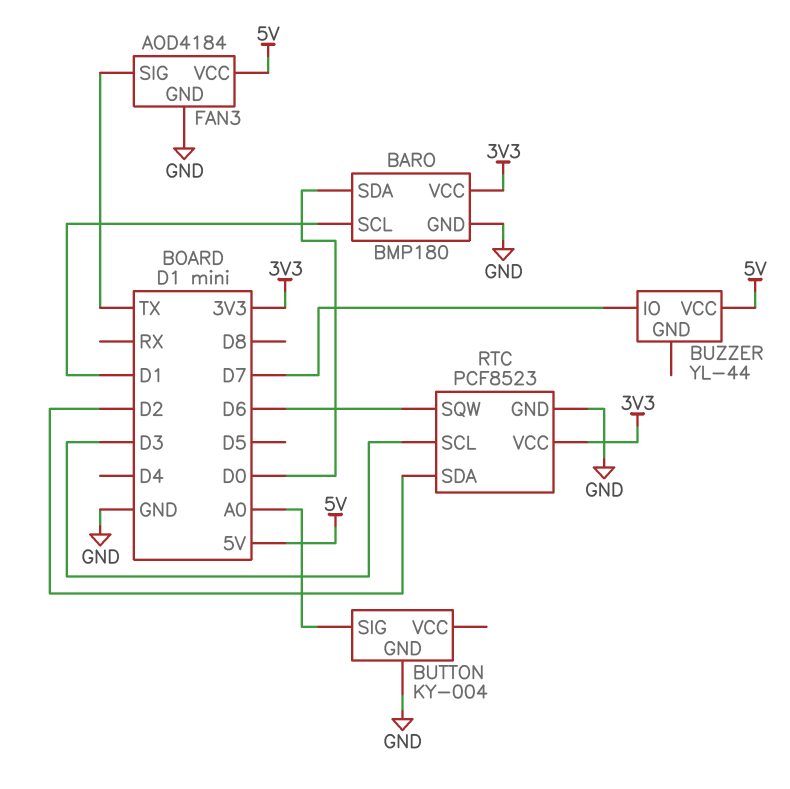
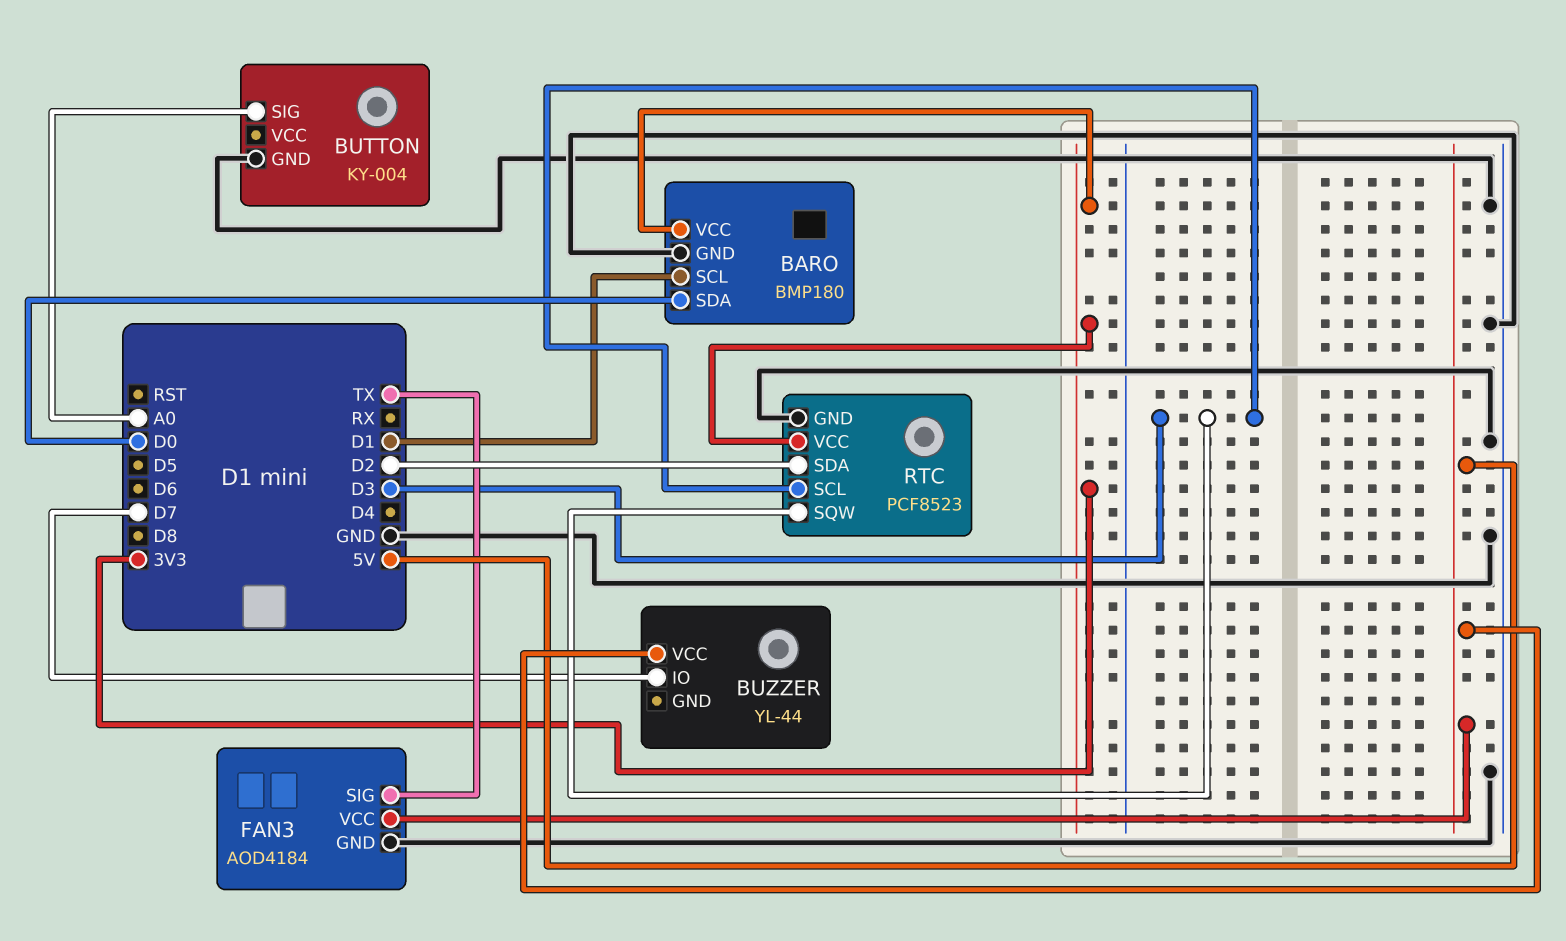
RTC pin SQW: D6 -> D3

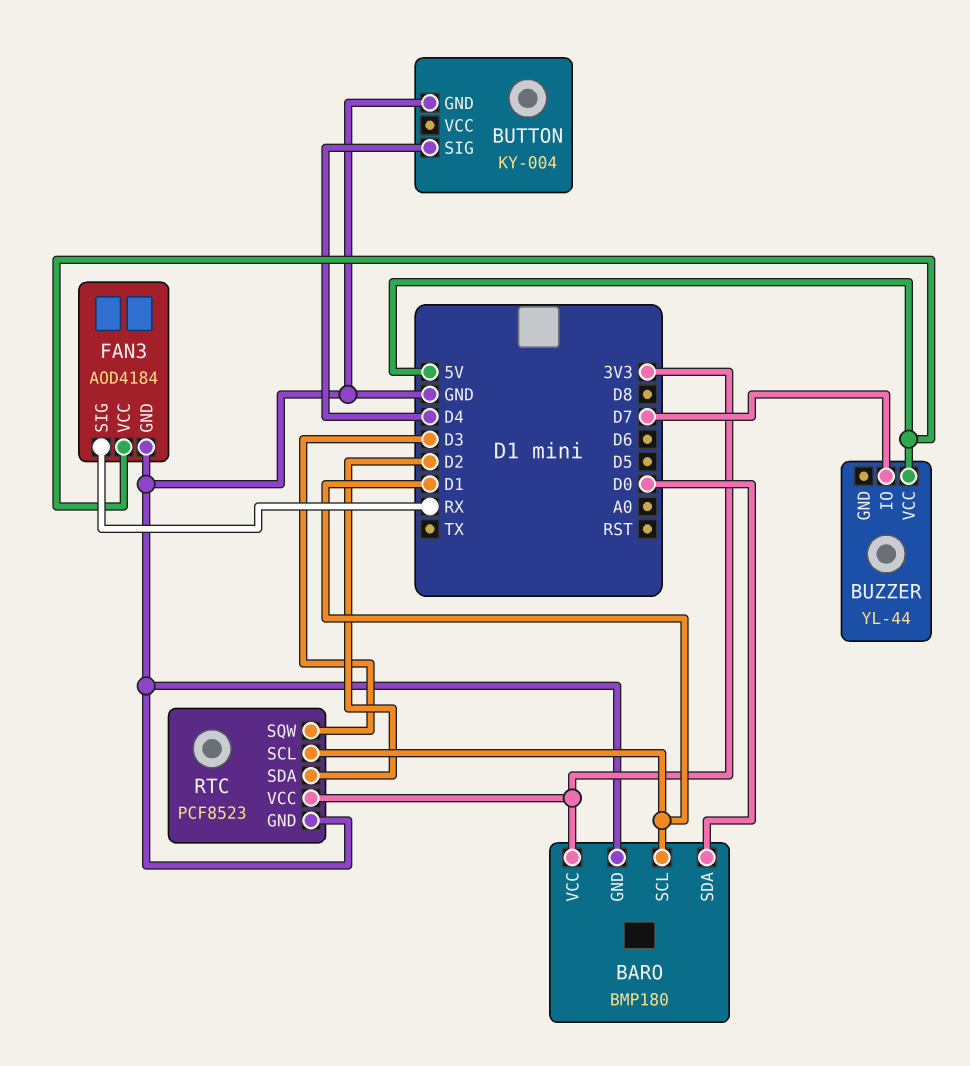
BUTTON pin SIG: A0 -> D4
FAN3 pin SIG: TX -> RX
RTC pin SCL: D3 -> D1

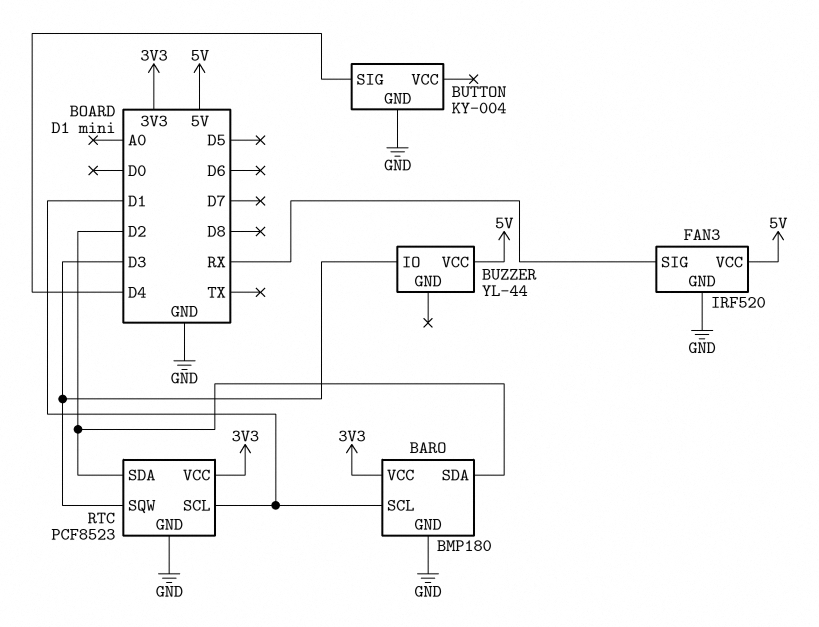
BARO pin SDA: D0 -> D2
BUZZER pin IO: D7 -> D3
FAN3: AOD4184 -> IRF520

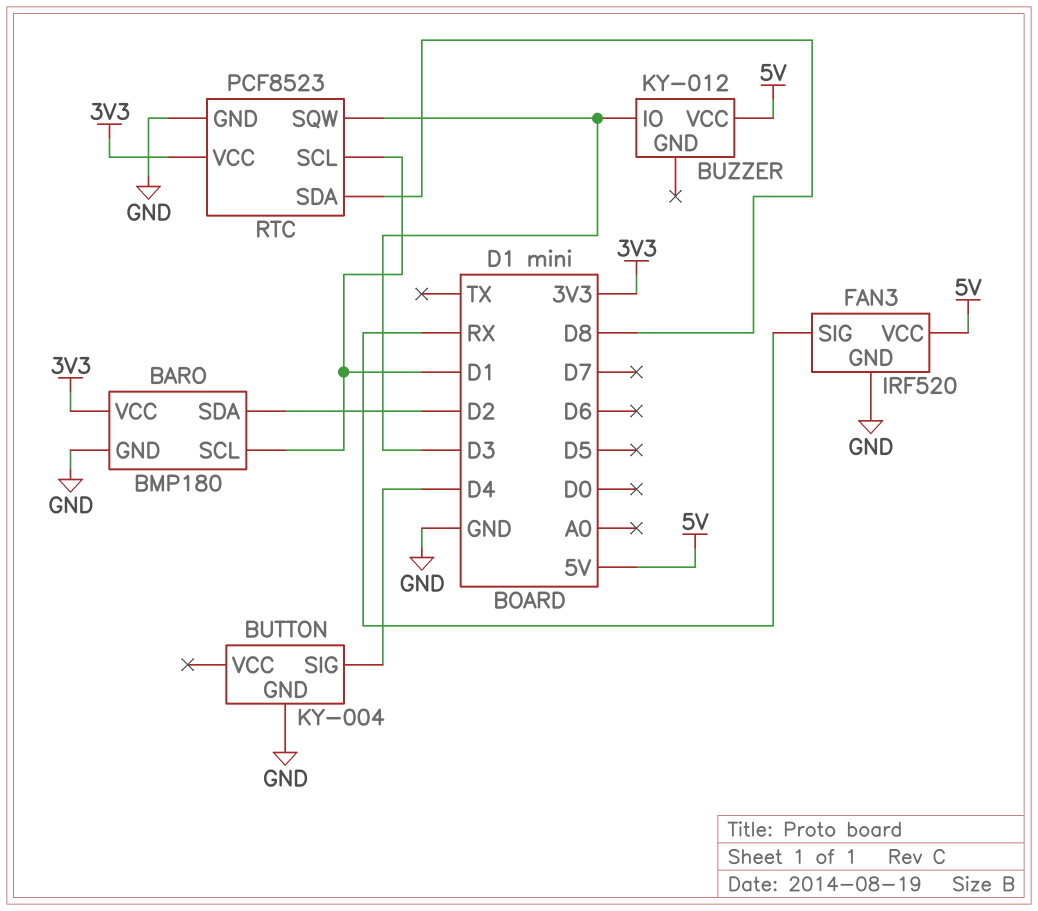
BUZZER: YL-44 -> KY-012
RTC pin SDA: D2 -> D8

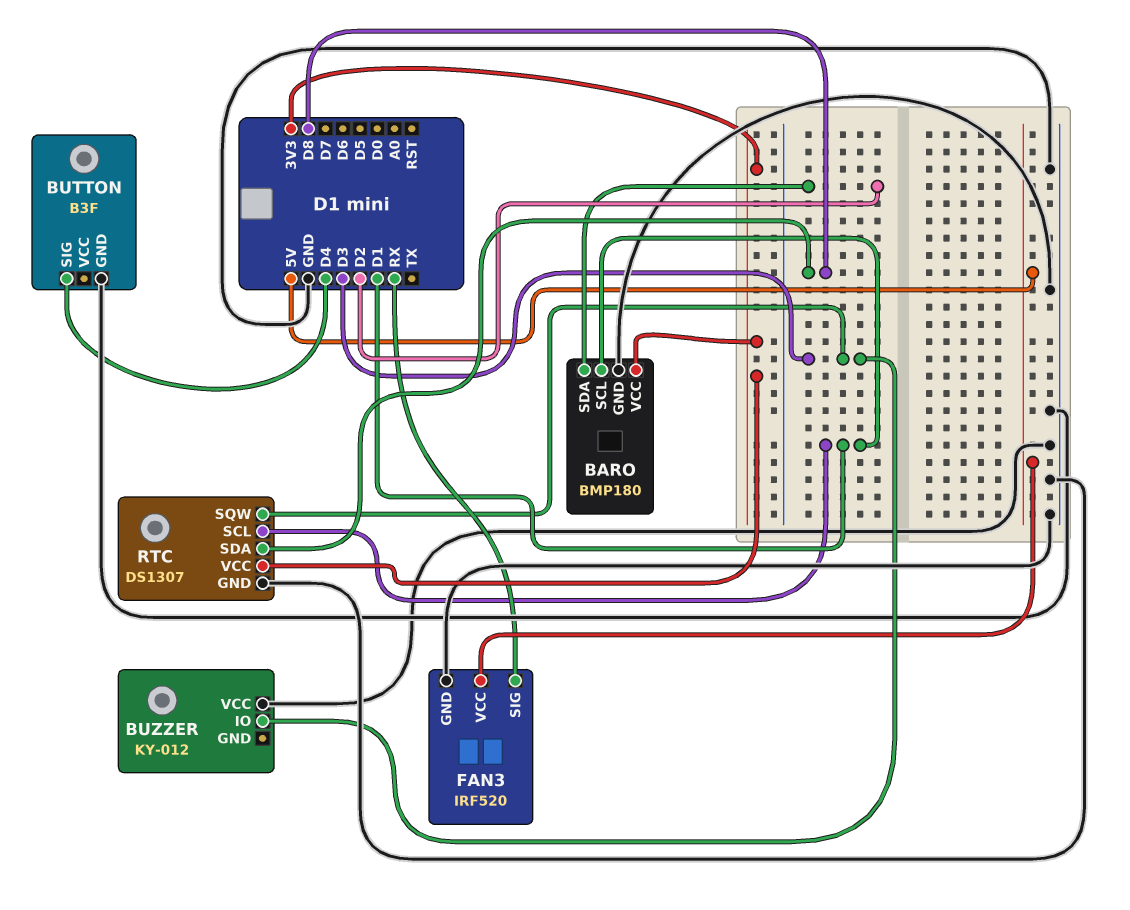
BUTTON: KY-004 -> B3F
BUZZER pin VCC: 5V -> GND
RTC: PCF8523 -> DS1307

